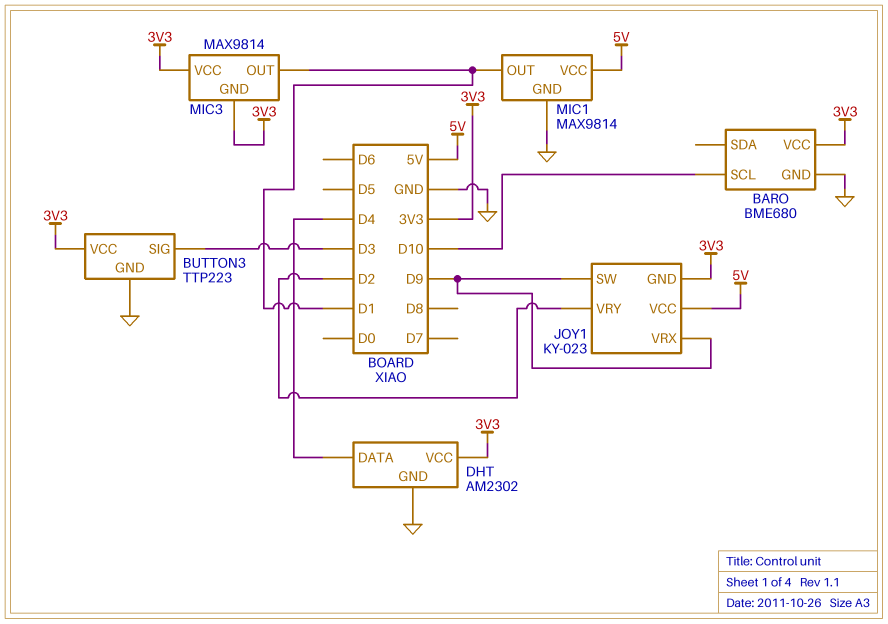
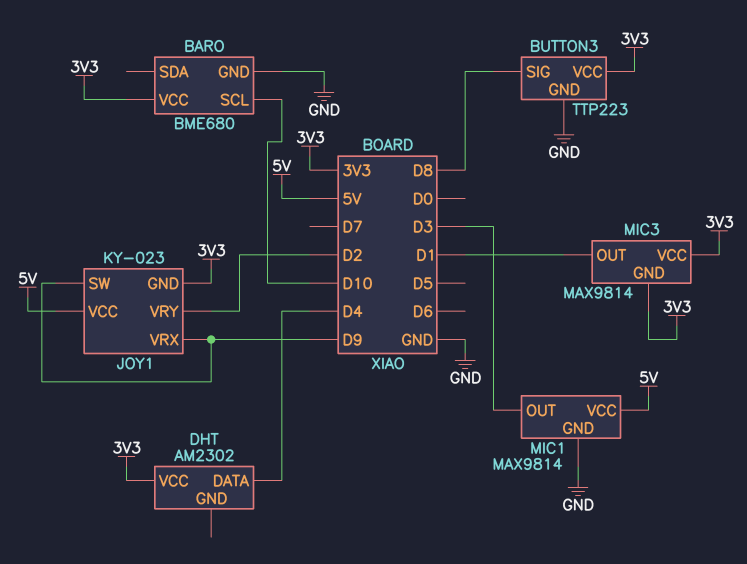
BUTTON3 pin SIG: D3 -> D8
DHT pin GND: GND -> none
MIC1 pin OUT: D1 -> D3

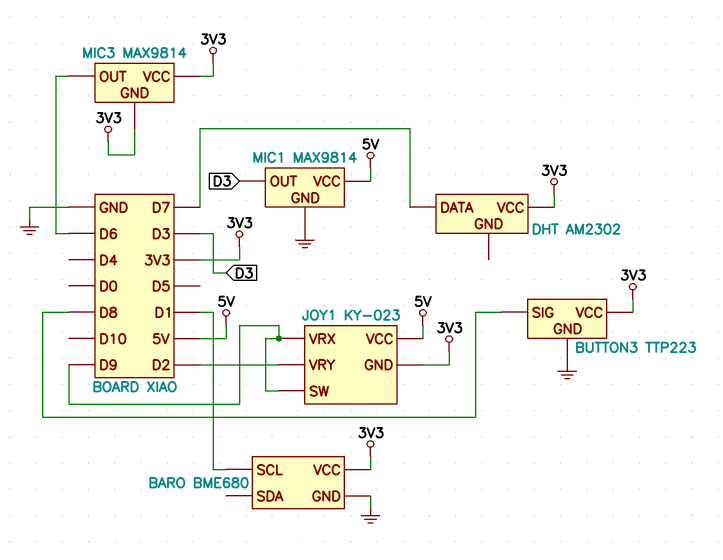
BARO pin SCL: D10 -> D1
DHT pin DATA: D4 -> D7
MIC3 pin OUT: D1 -> D6

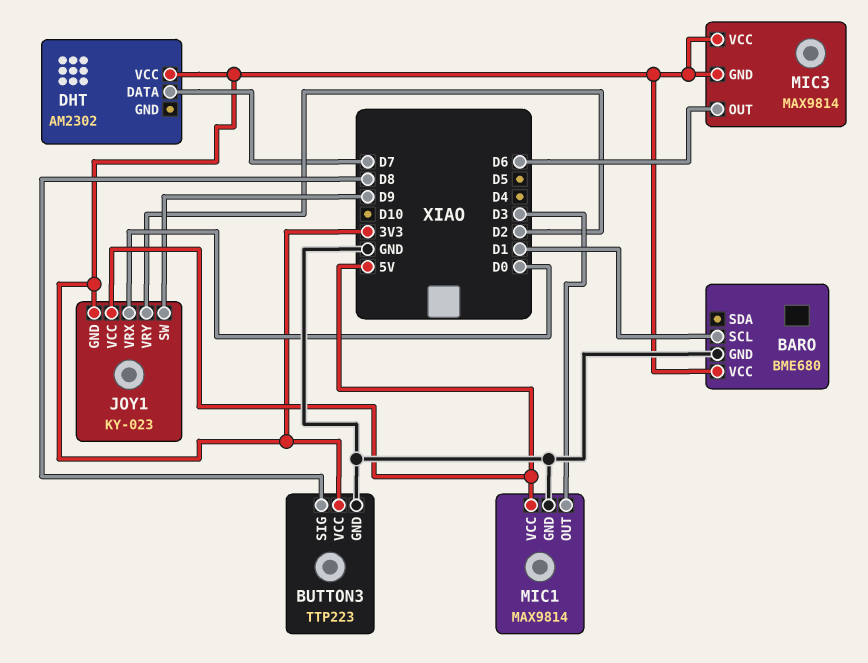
JOY1 pin VRX: D9 -> D0

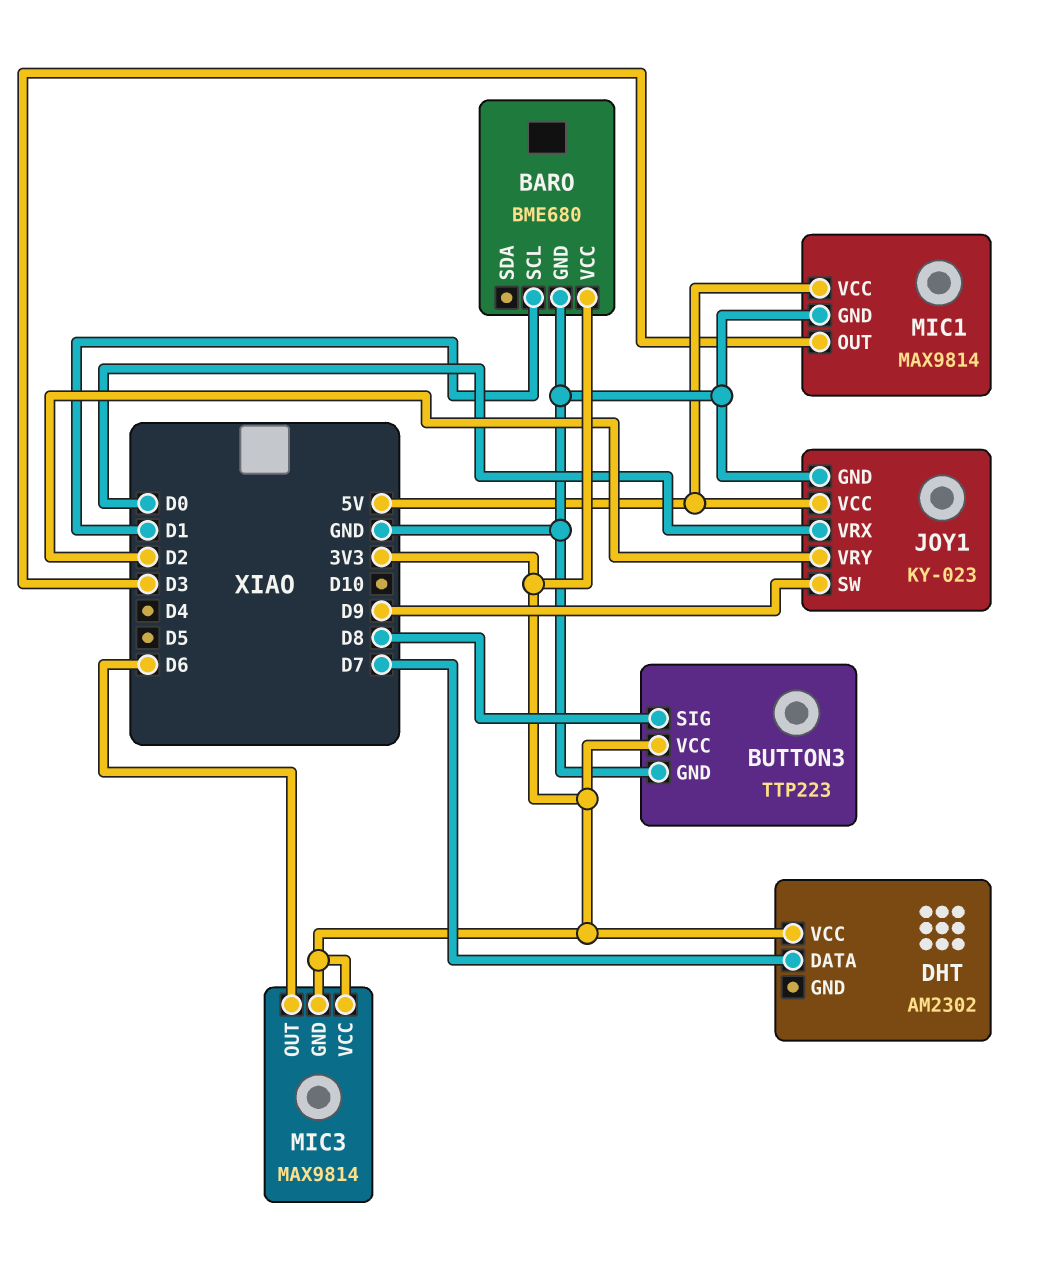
JOY1 pin GND: 3V3 -> GND

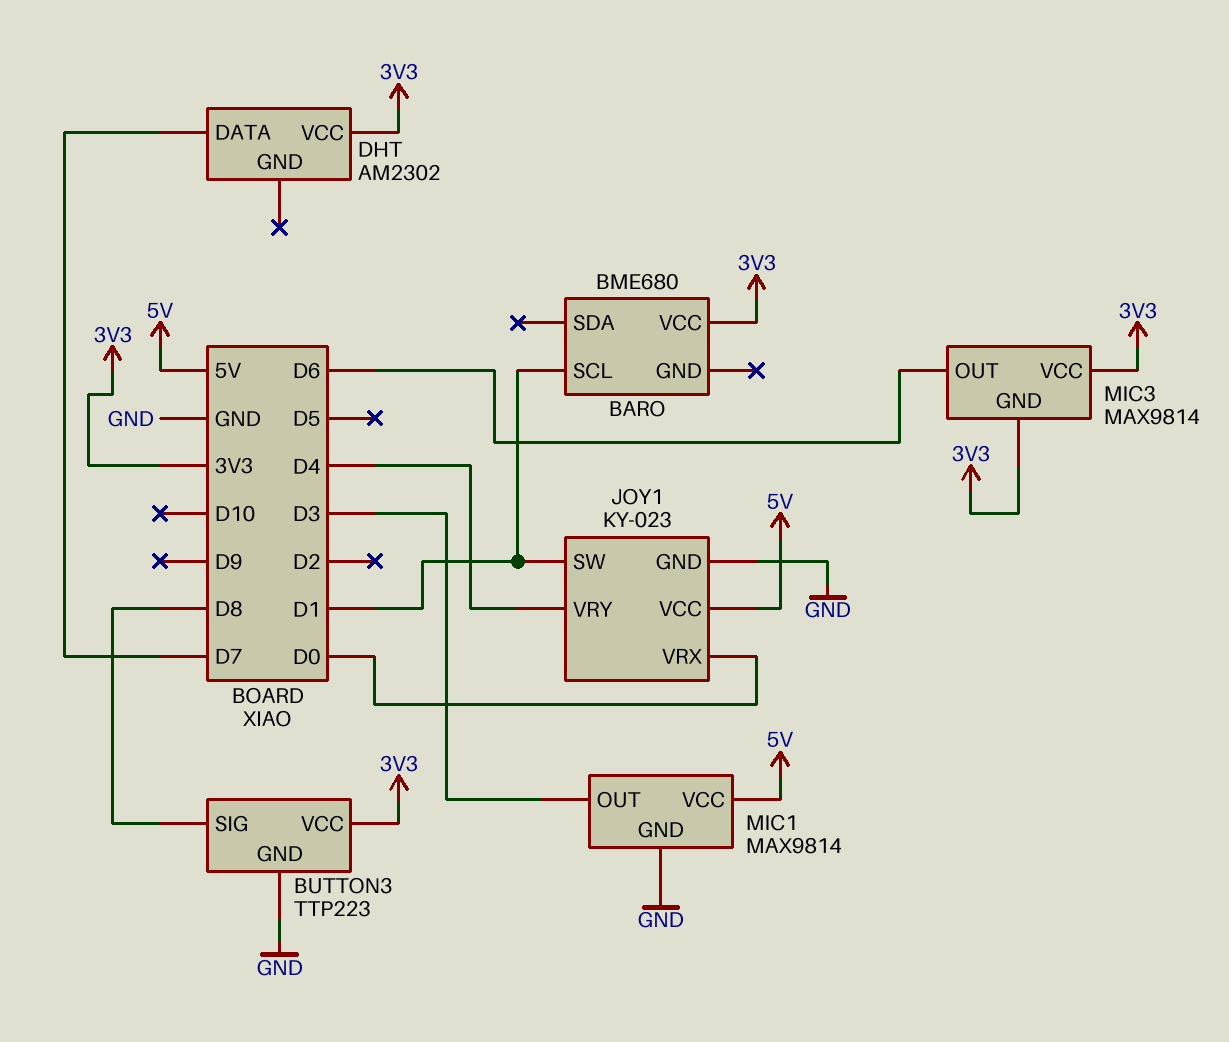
BARO pin GND: GND -> none
JOY1 pin SW: D9 -> D1
JOY1 pin VRY: D2 -> D4

